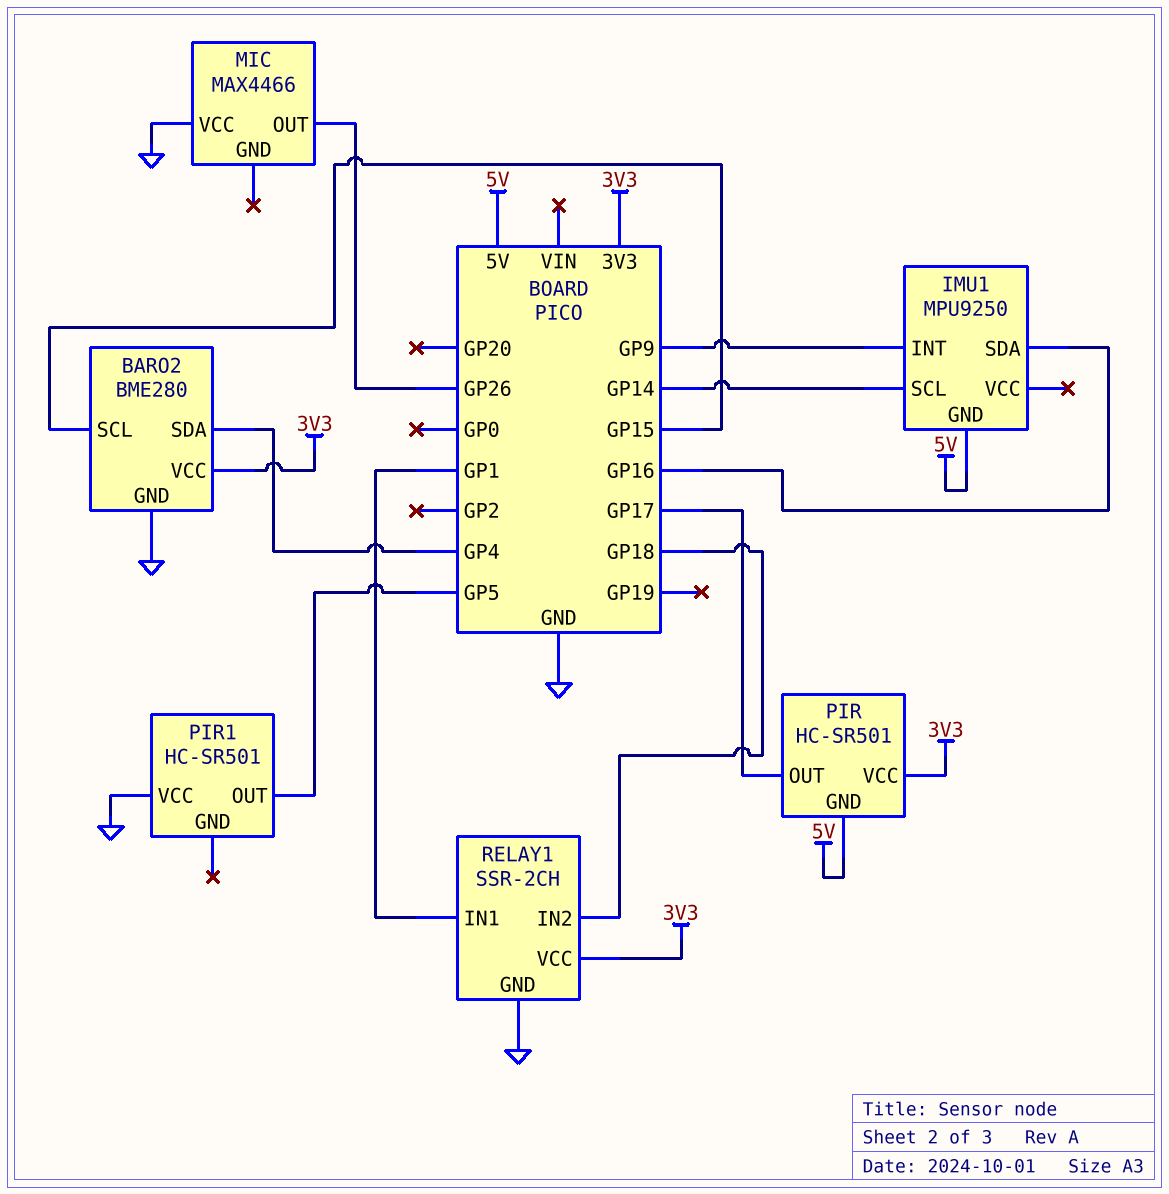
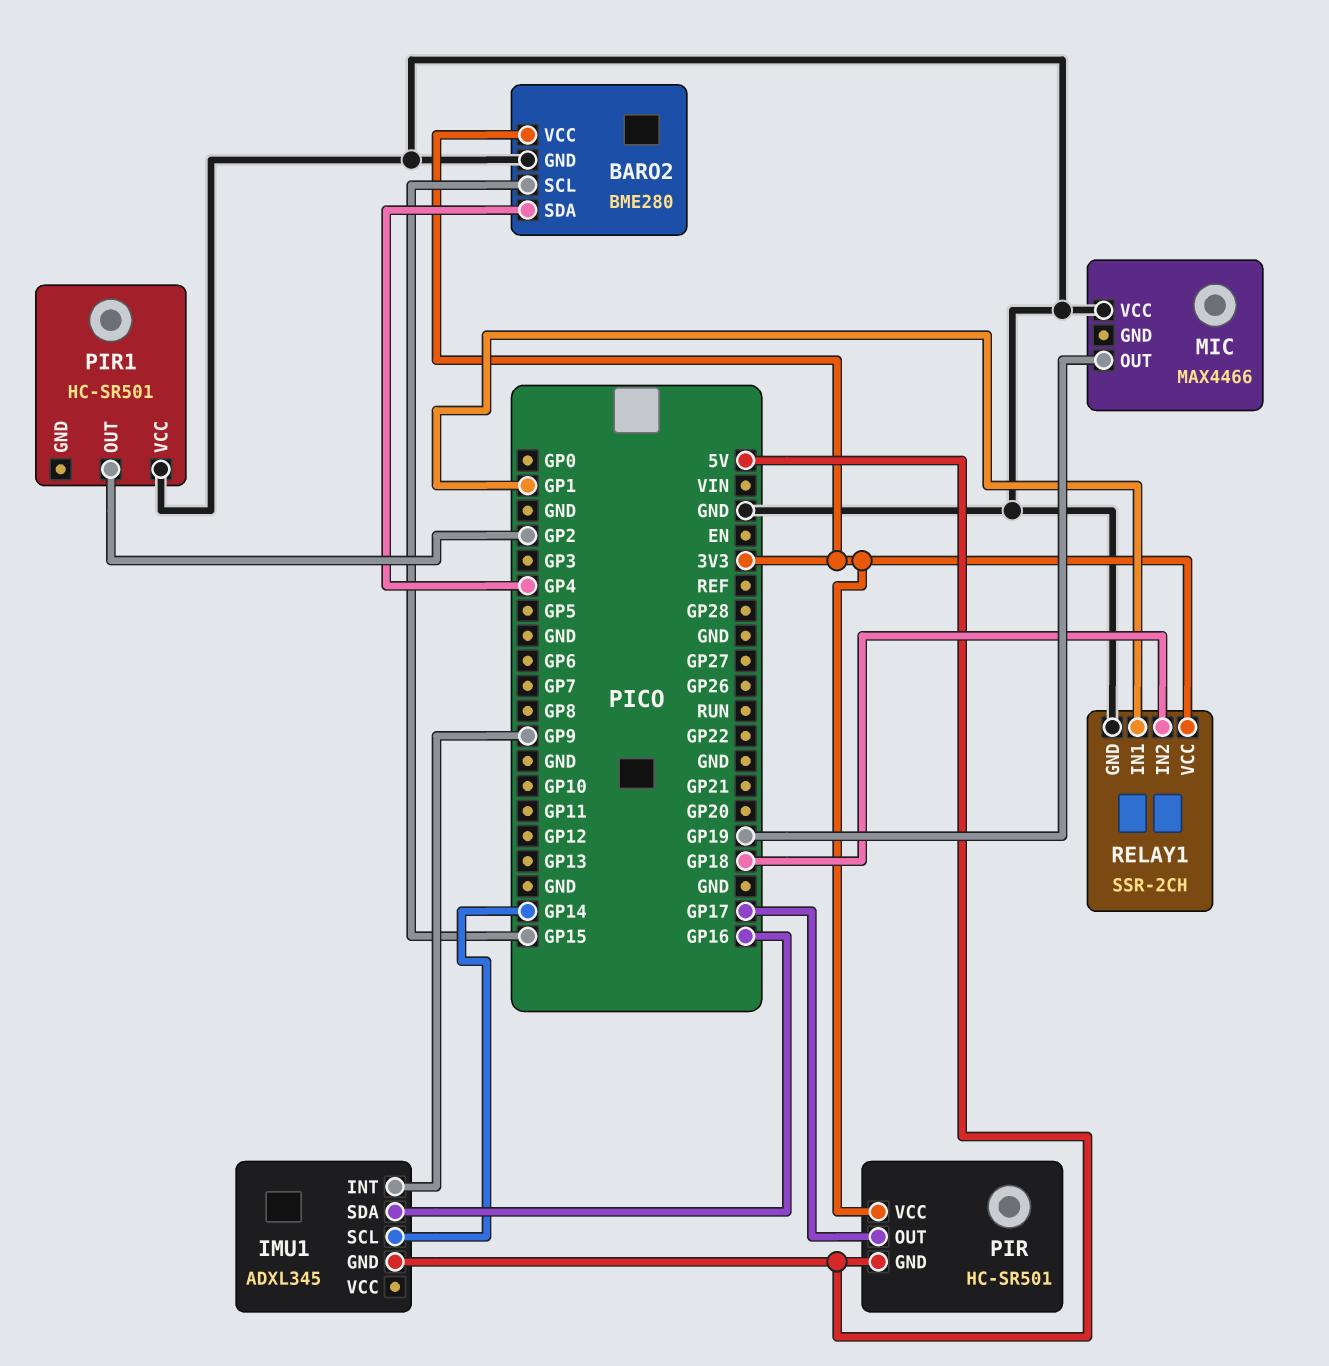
IMU1: MPU9250 -> ADXL345
MIC pin OUT: GP26 -> GP19
PIR1 pin OUT: GP5 -> GP2

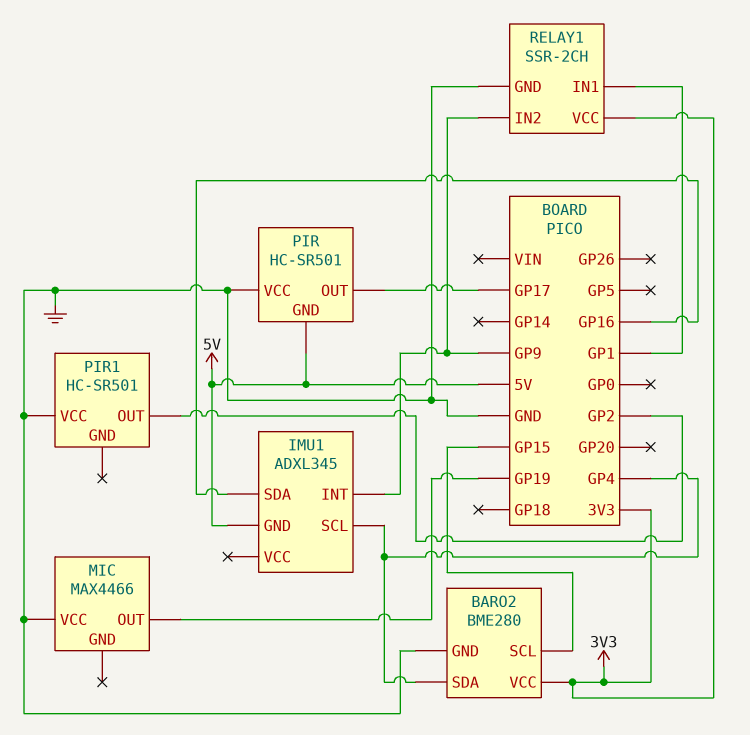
IMU1 pin SCL: GP14 -> GP4
PIR pin VCC: 3V3 -> GND
RELAY1 pin IN2: GP18 -> GP9

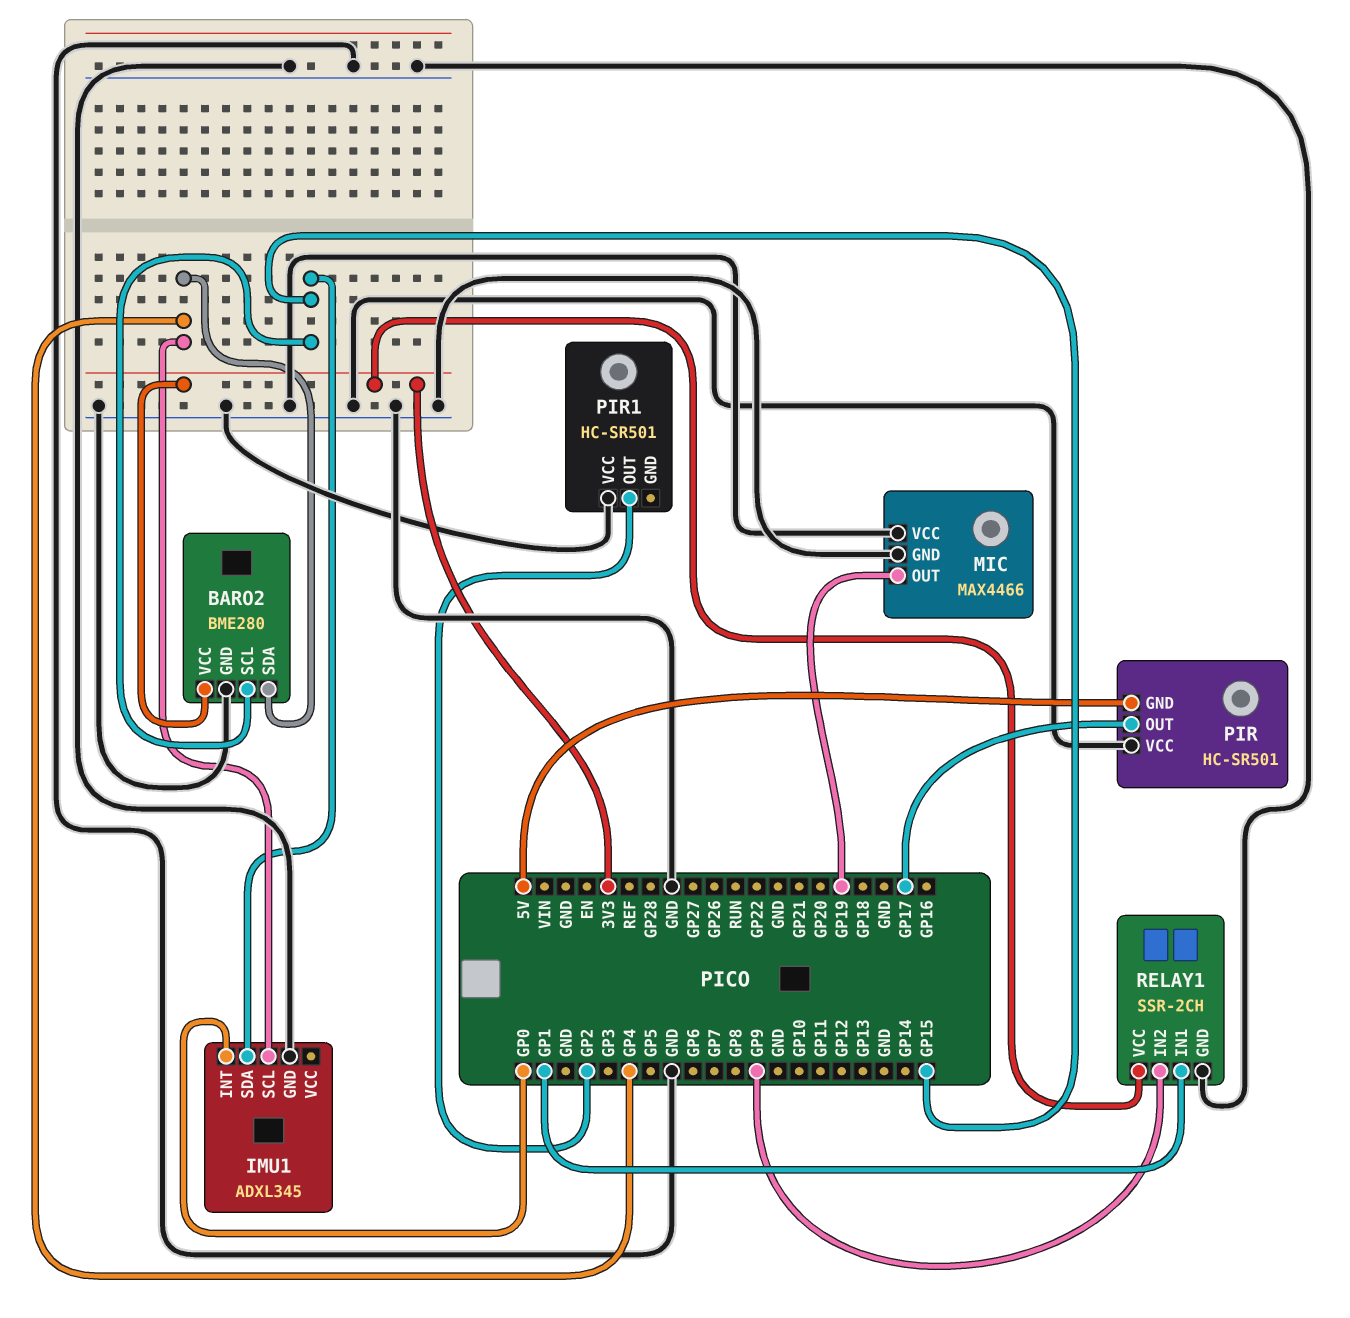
IMU1 pin GND: 5V -> GND
IMU1 pin INT: GP9 -> GP0
IMU1 pin SDA: GP16 -> GP15
MIC pin GND: none -> GND

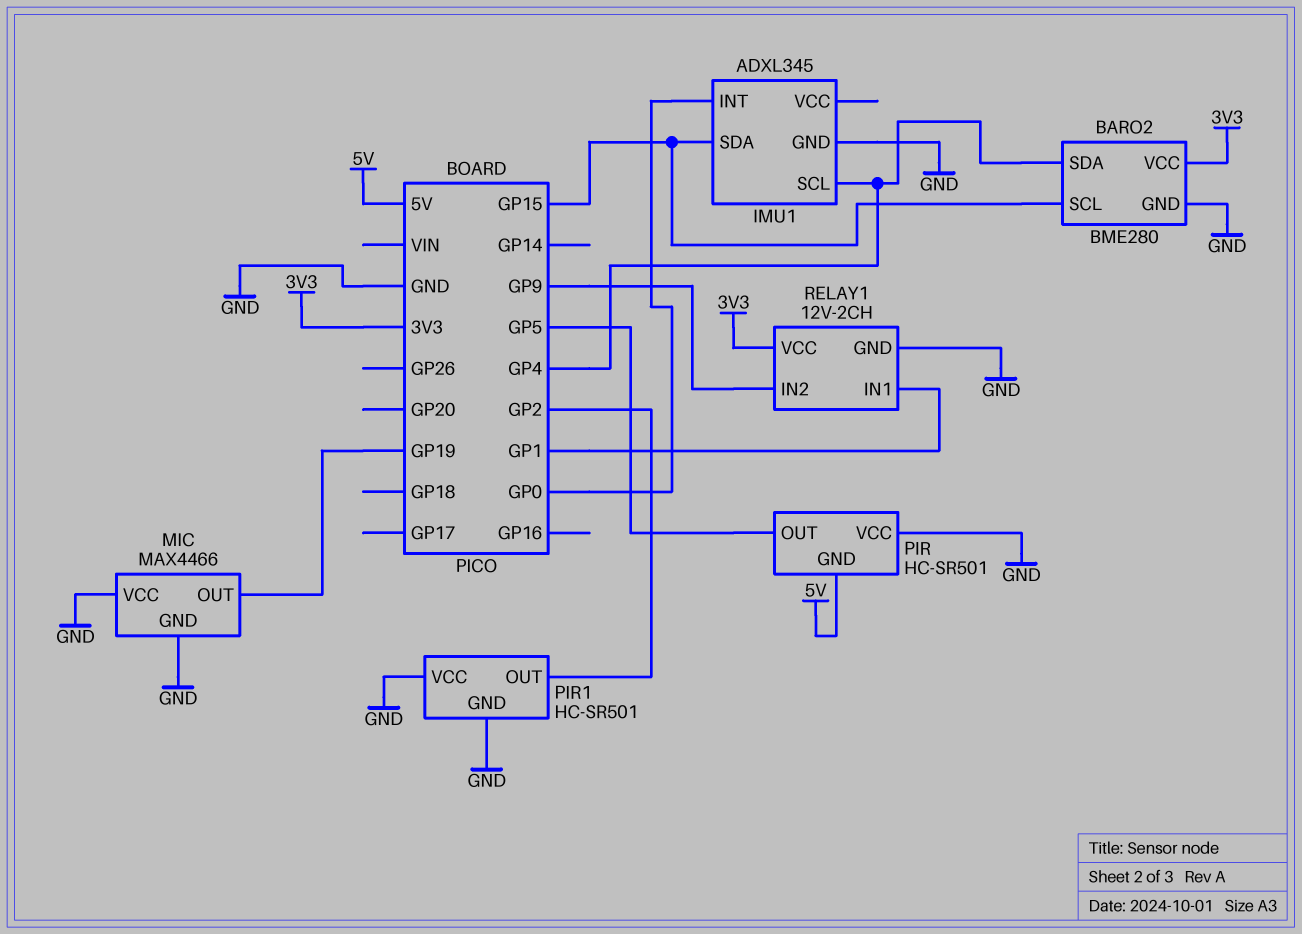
PIR pin OUT: GP17 -> GP5
PIR1 pin GND: none -> GND
RELAY1: SSR-2CH -> 12V-2CH

